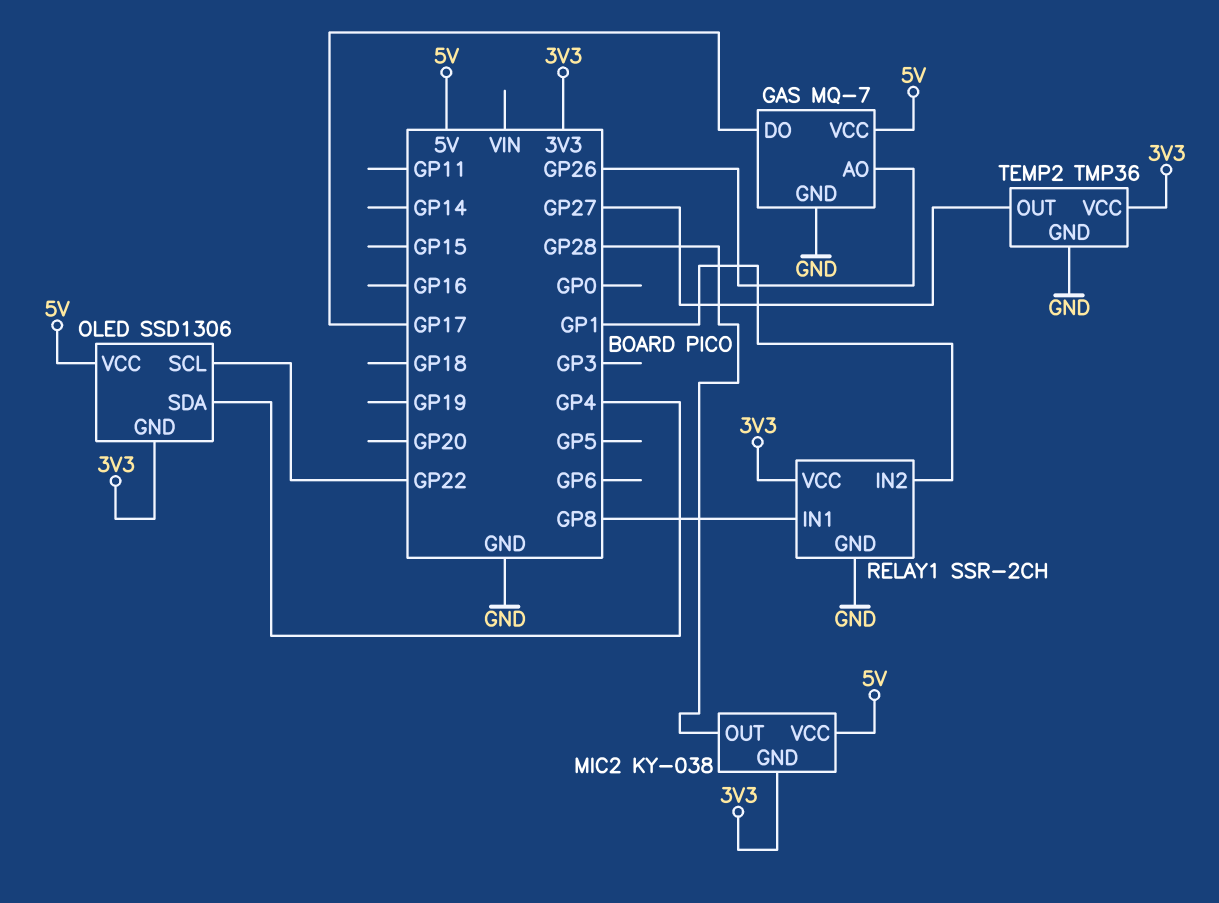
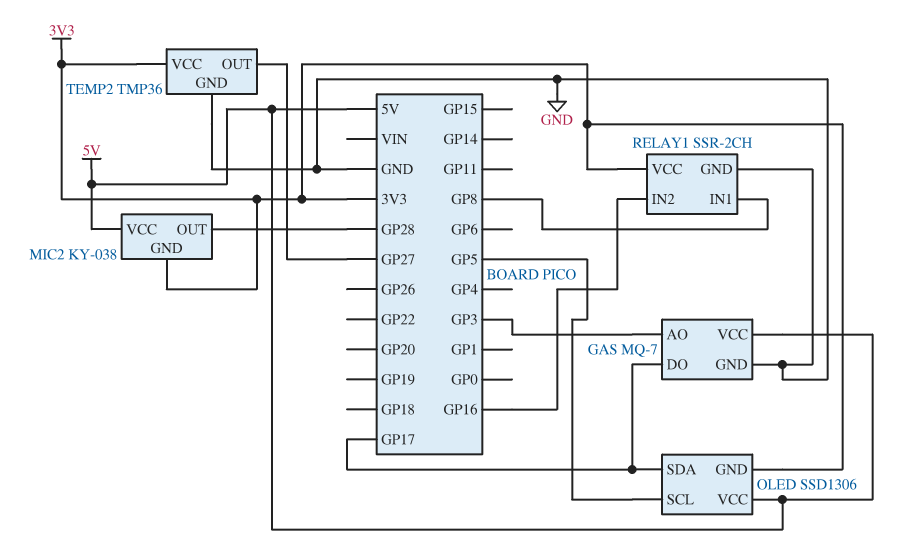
GAS pin AO: GP26 -> GP3
OLED pin SCL: GP22 -> GP5
OLED pin SDA: GP4 -> GP17
RELAY1 pin IN2: GP1 -> GP16

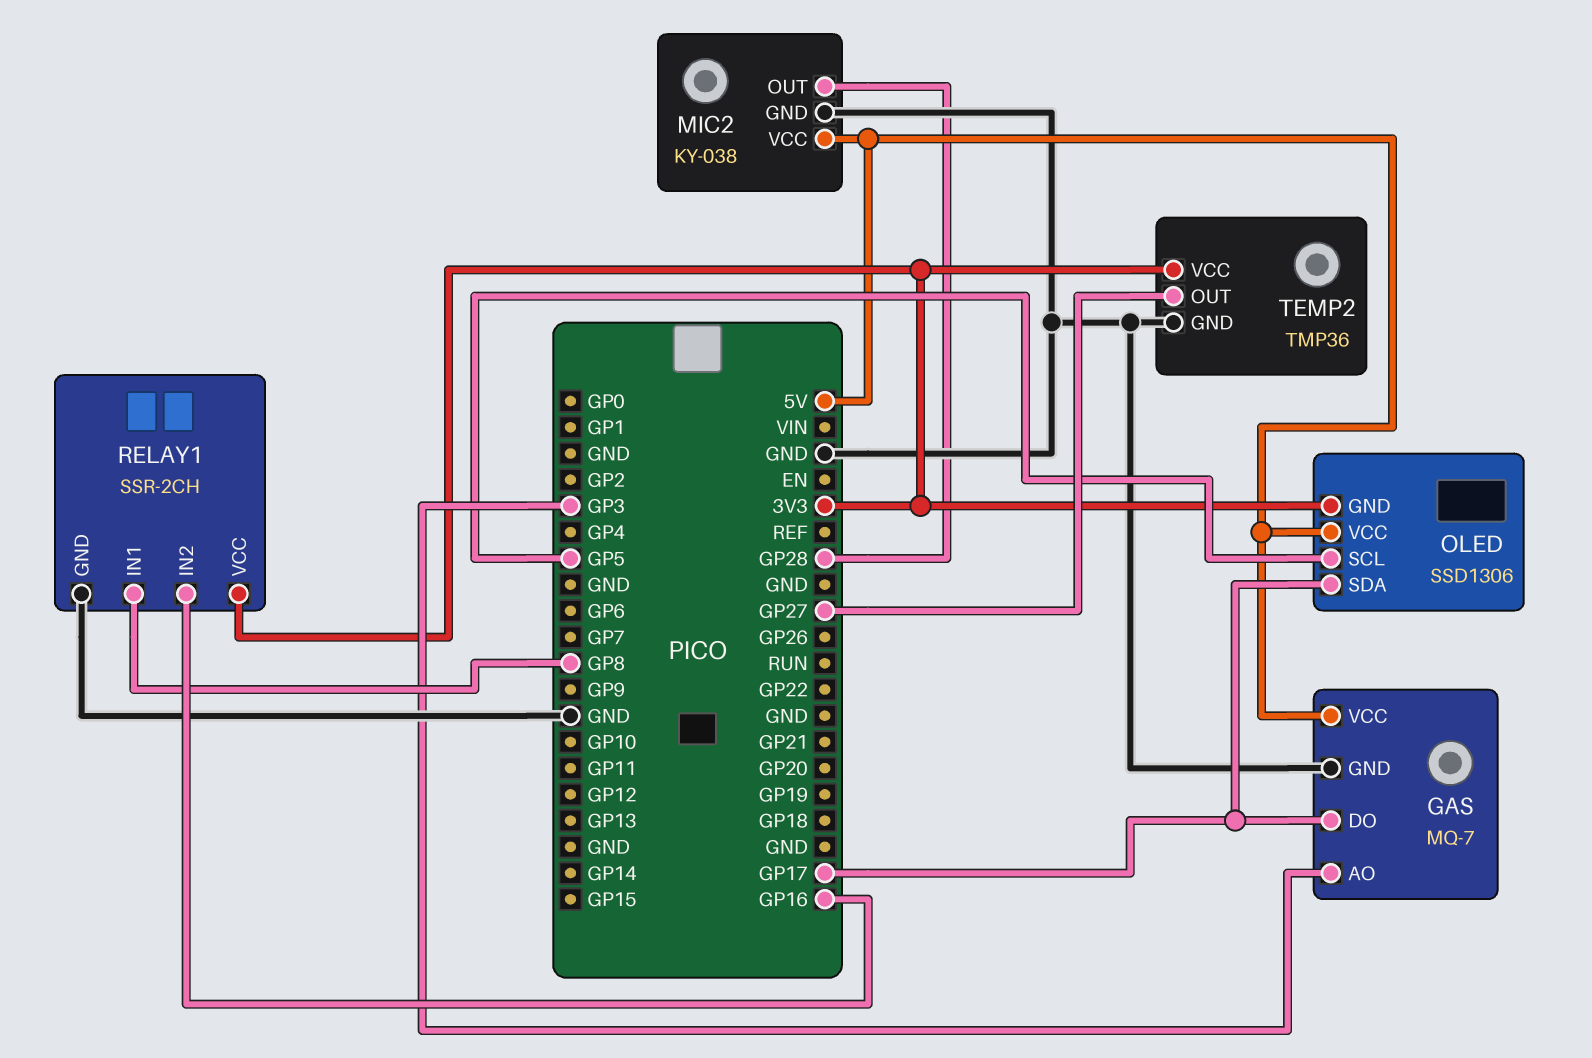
MIC2 pin GND: 3V3 -> GND

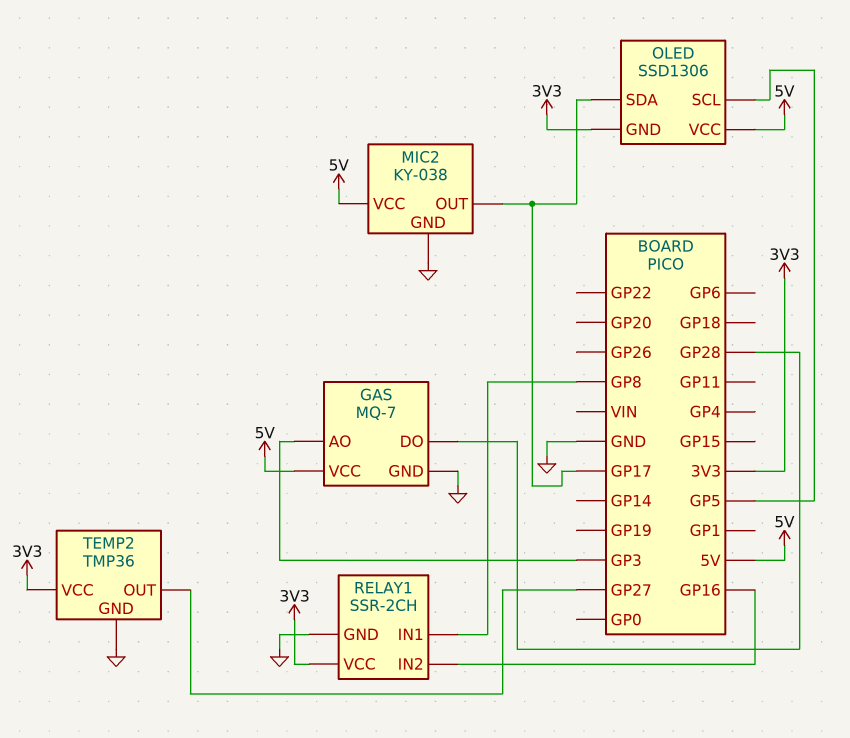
GAS pin DO: GP17 -> GP28
MIC2 pin OUT: GP28 -> GP17

